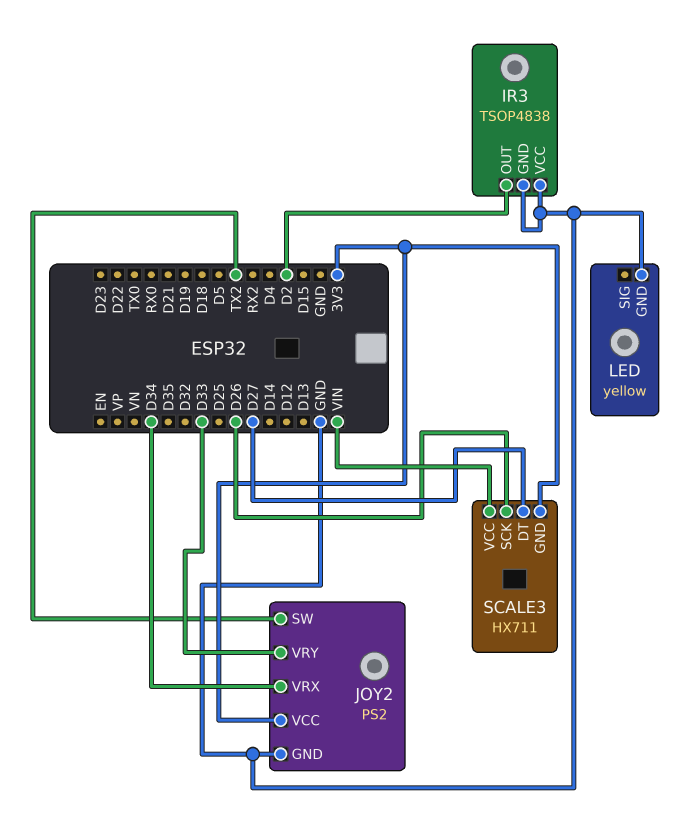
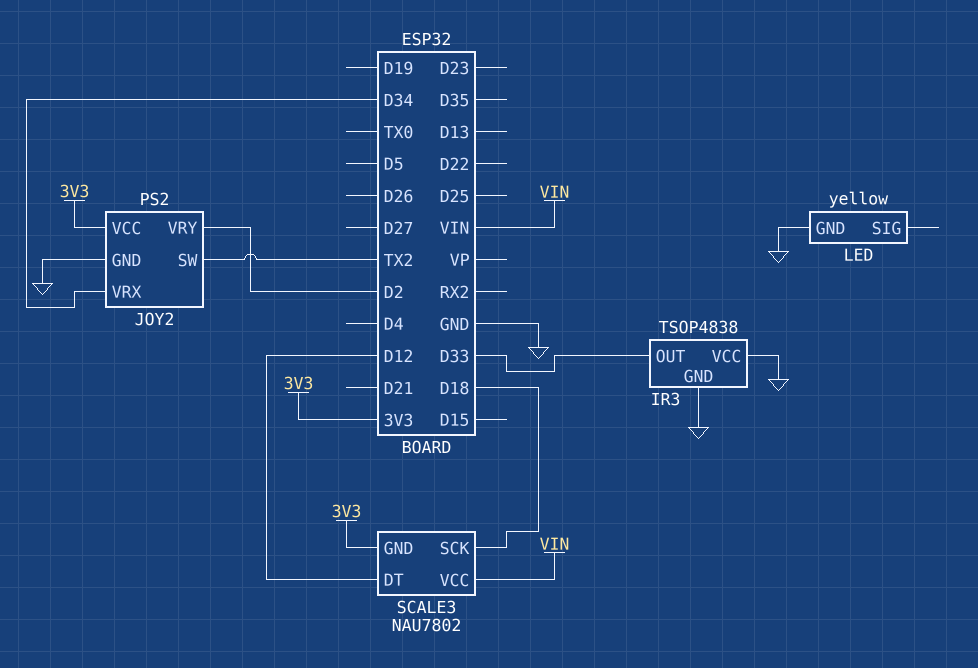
IR3 pin OUT: D2 -> D33
JOY2 pin VRY: D33 -> D2
SCALE3: HX711 -> NAU7802
SCALE3 pin DT: D27 -> D12
SCALE3 pin SCK: D26 -> D18

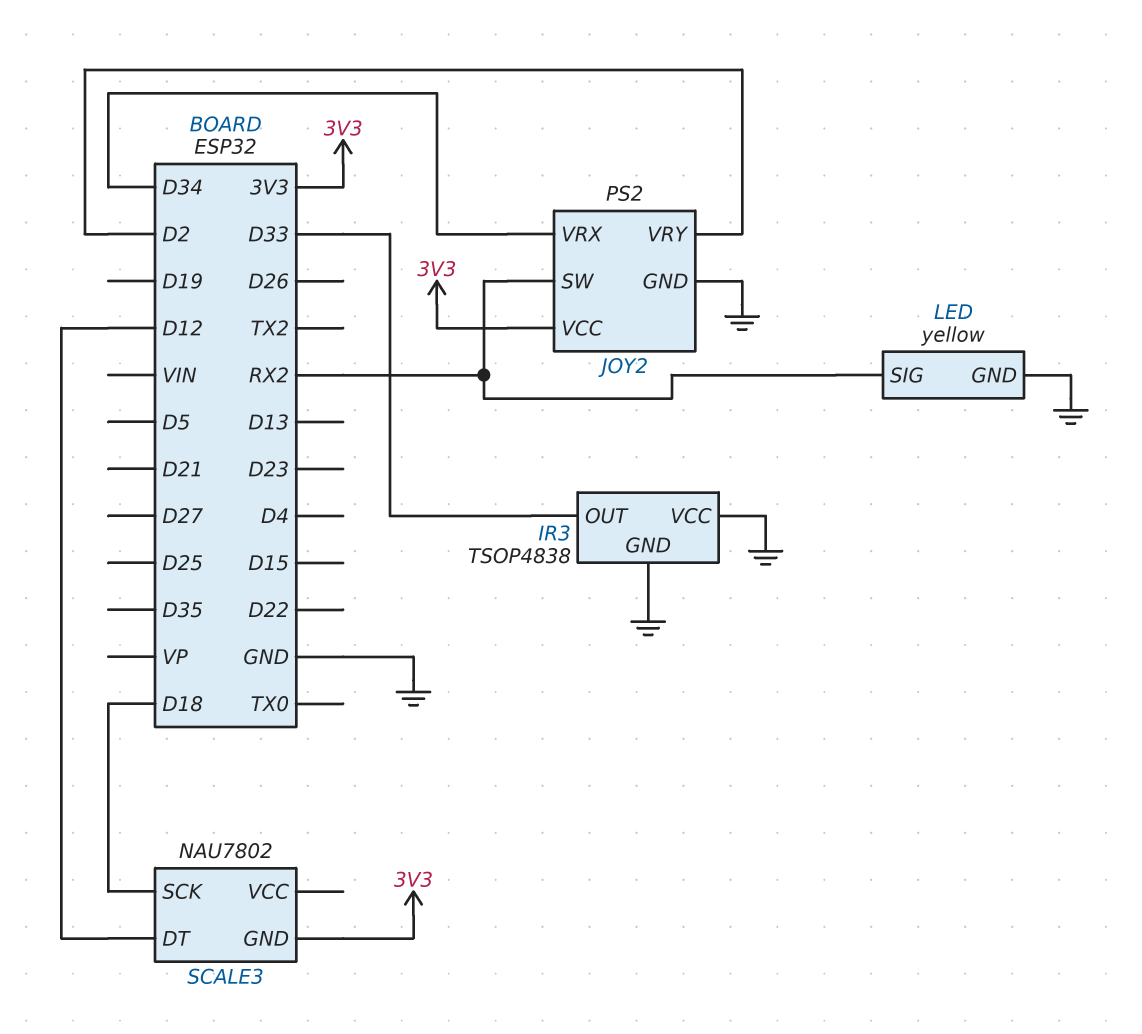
JOY2 pin SW: TX2 -> RX2
LED pin SIG: none -> RX2
SCALE3 pin VCC: VIN -> none

